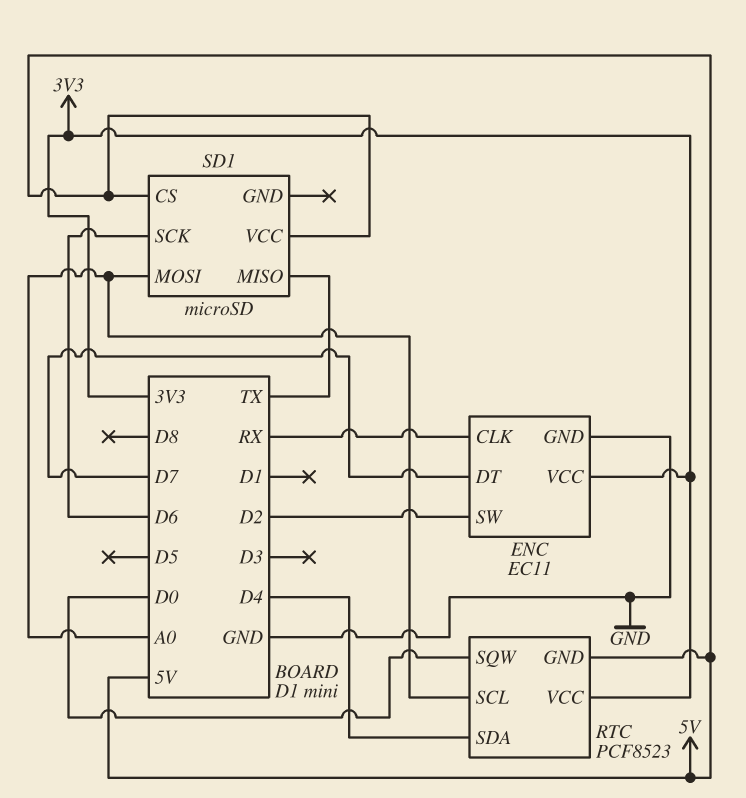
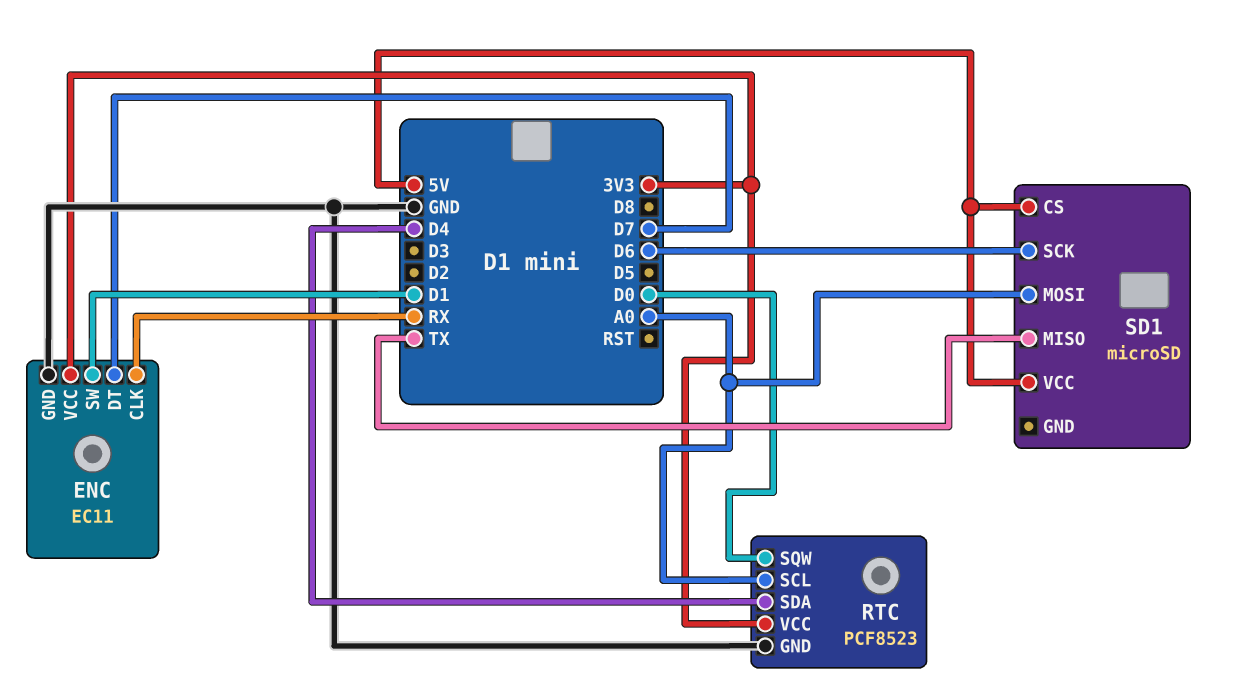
ENC pin SW: D2 -> D1
RTC pin GND: 5V -> GND

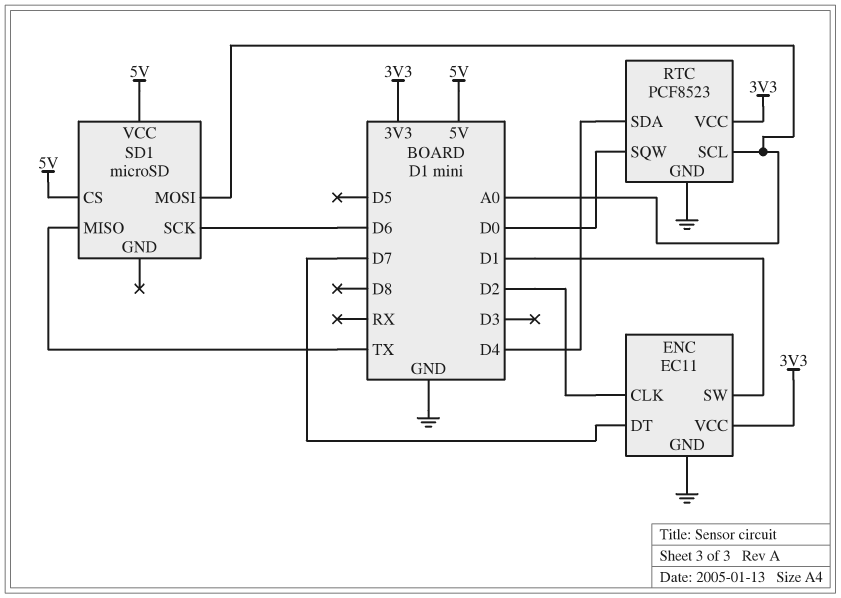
ENC pin CLK: RX -> D2

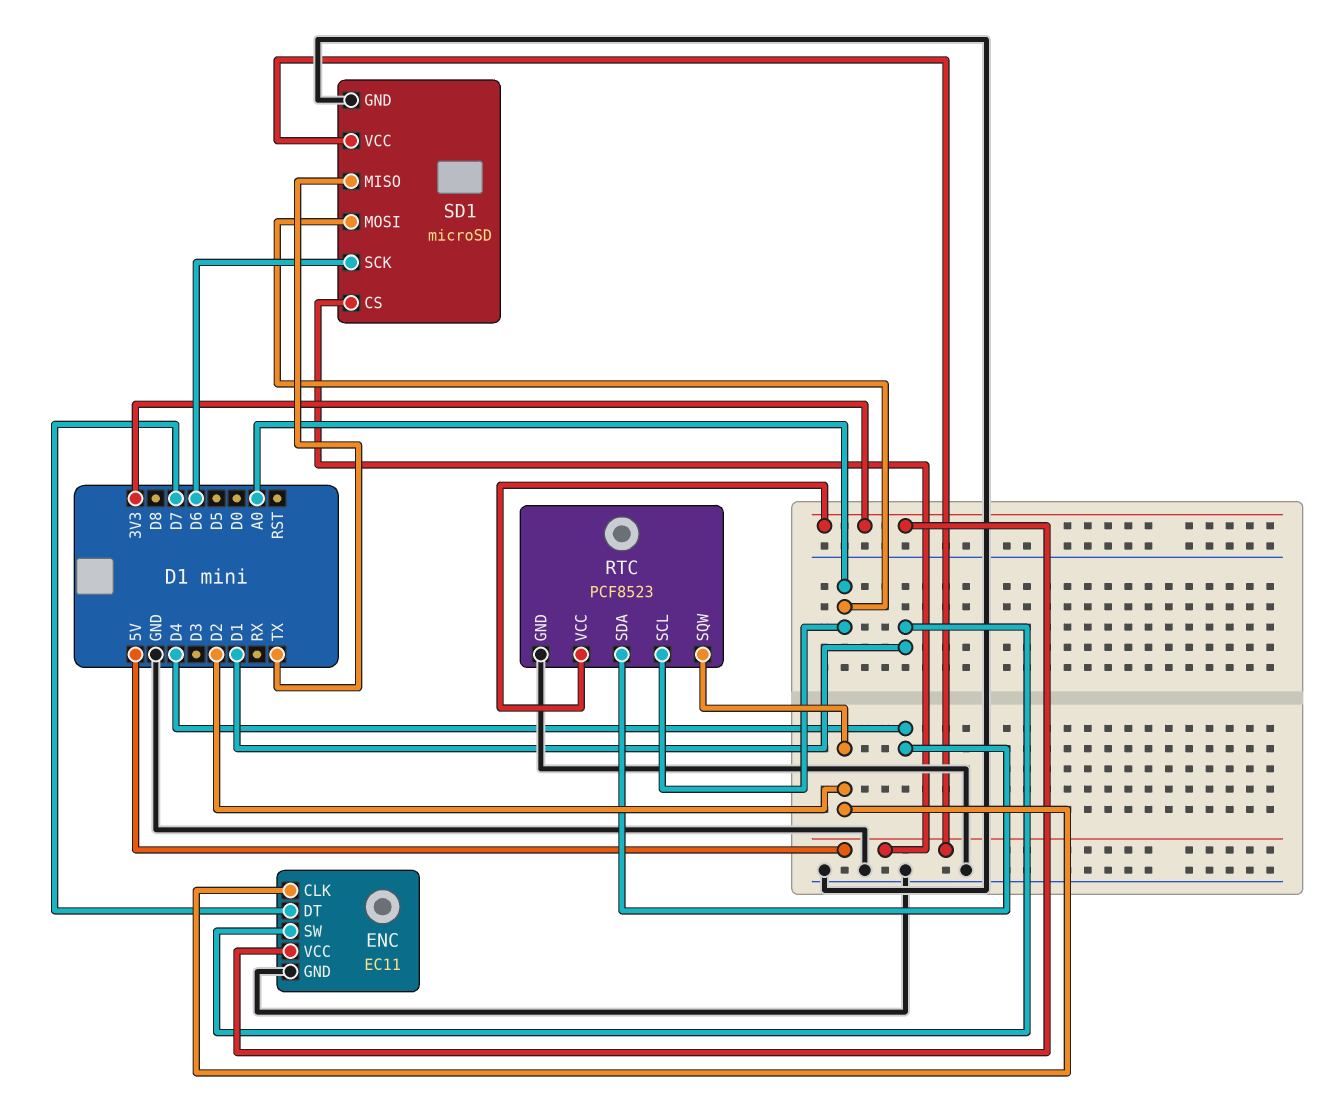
RTC pin SQW: D0 -> D2
SD1 pin GND: none -> GND

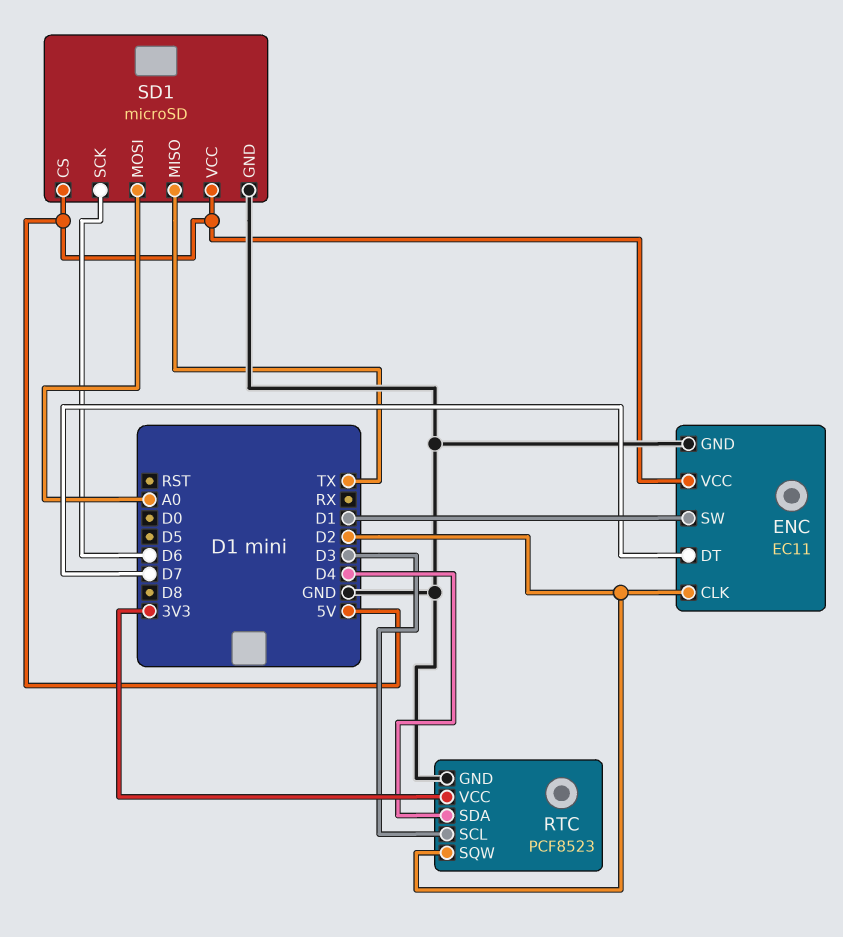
ENC pin VCC: 3V3 -> 5V
RTC pin SCL: A0 -> D3

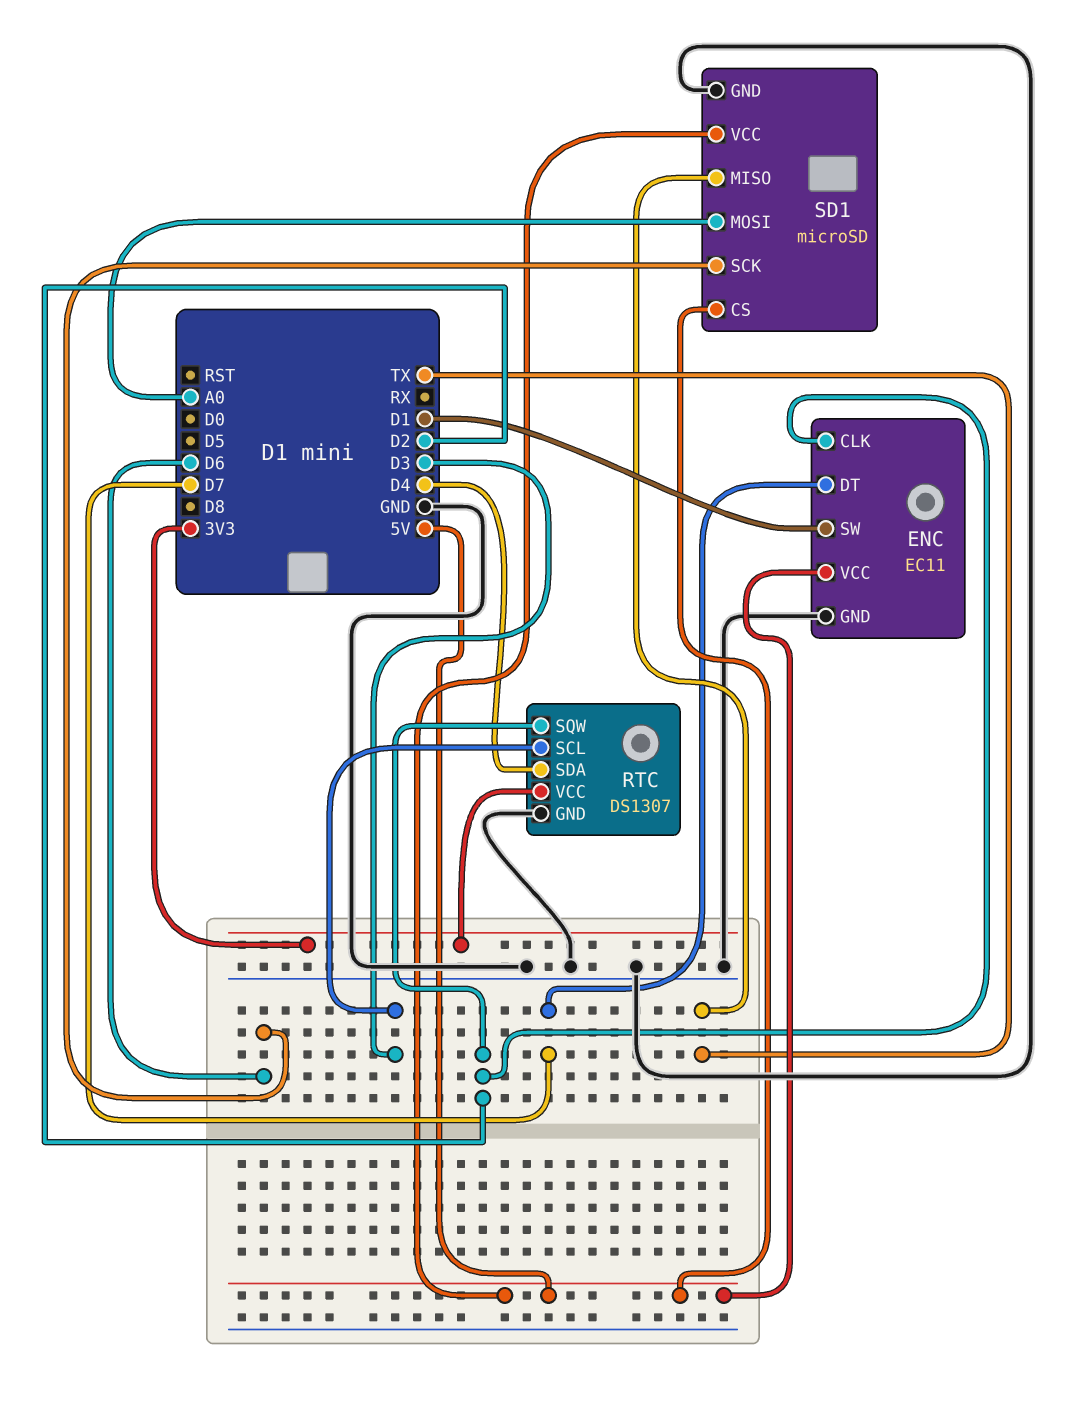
RTC: PCF8523 -> DS1307

